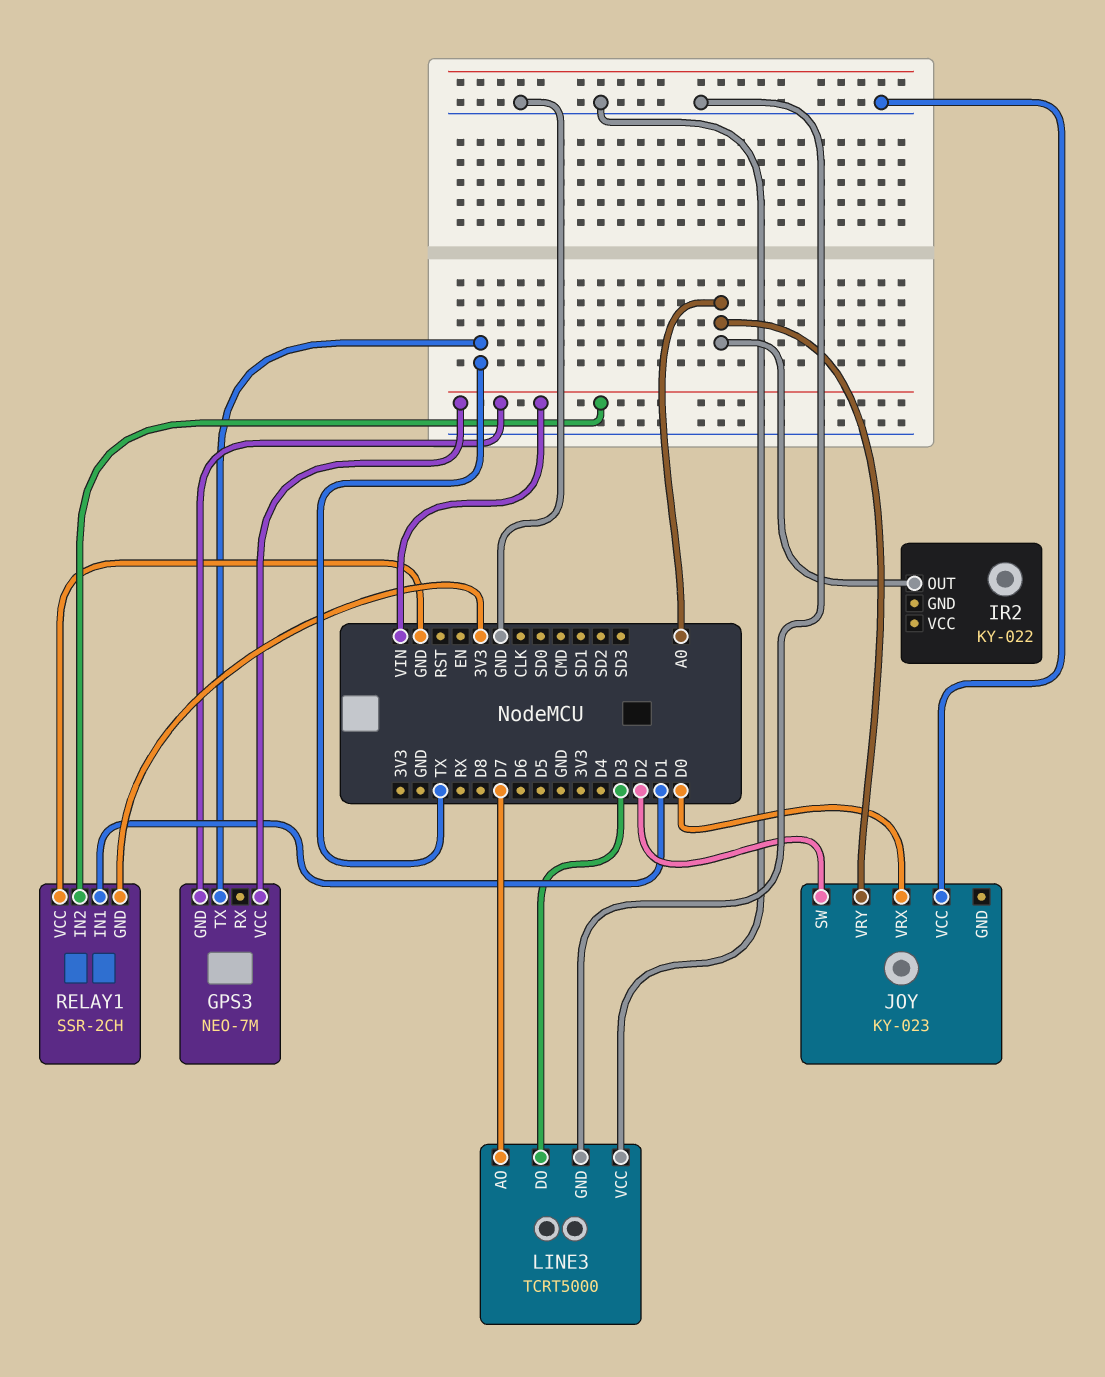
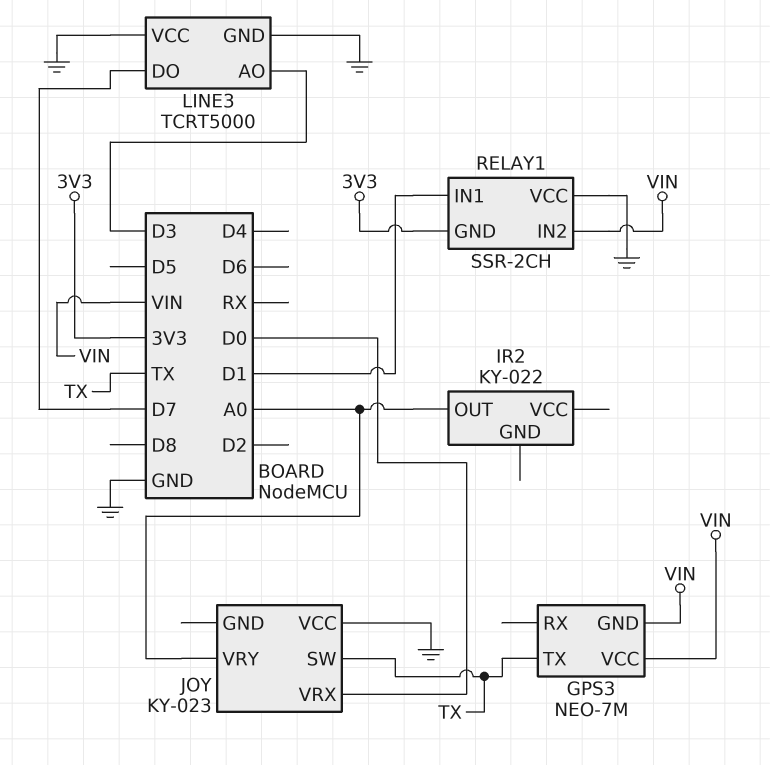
JOY pin SW: D2 -> TX
LINE3 pin AO: D7 -> D3
LINE3 pin DO: D3 -> D7

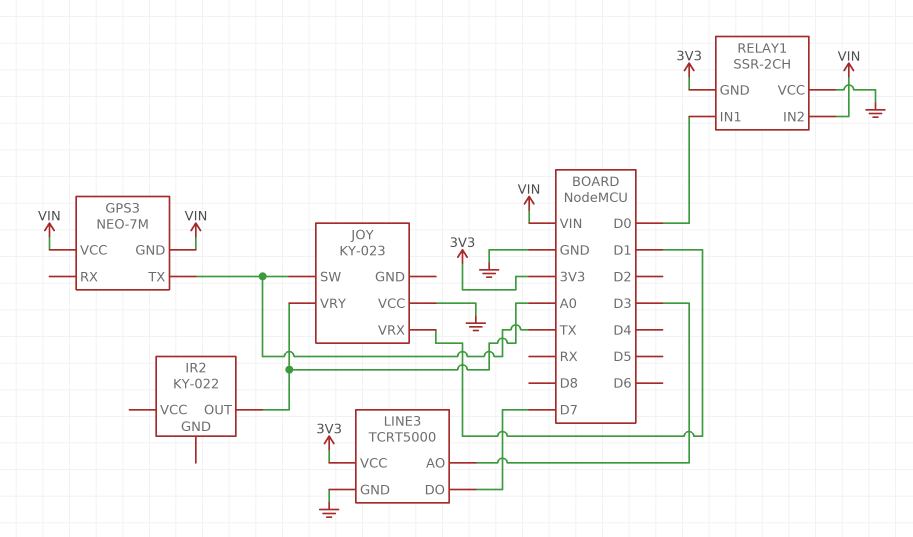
JOY pin VRX: D0 -> D1
LINE3 pin VCC: GND -> 3V3
RELAY1 pin IN1: D1 -> D0

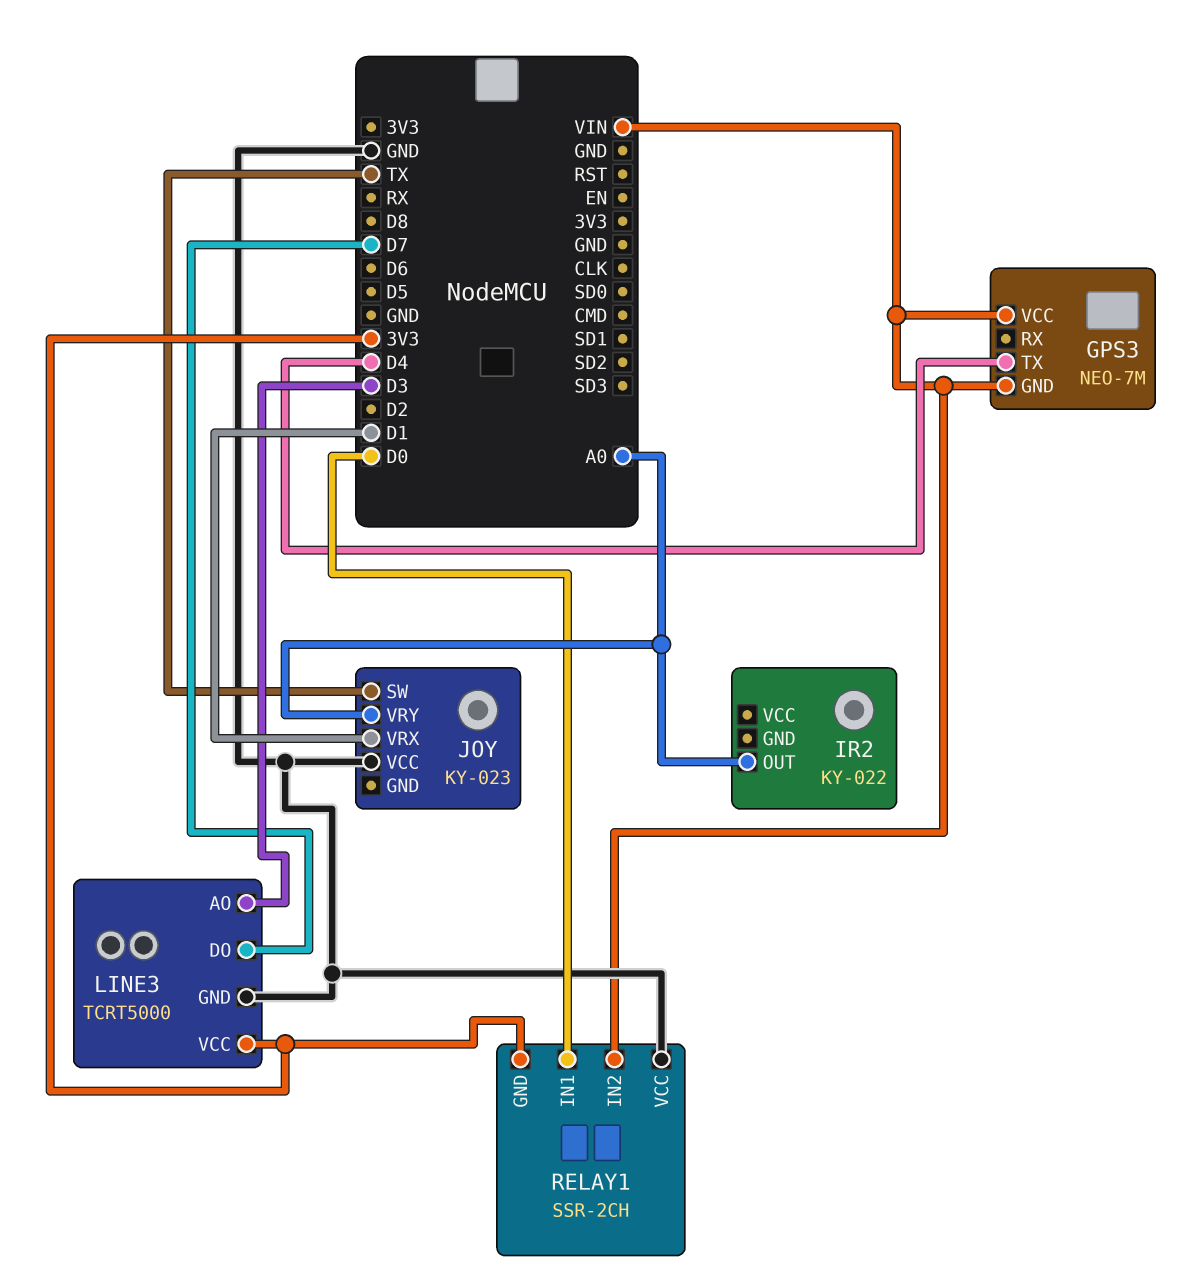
GPS3 pin TX: TX -> D4

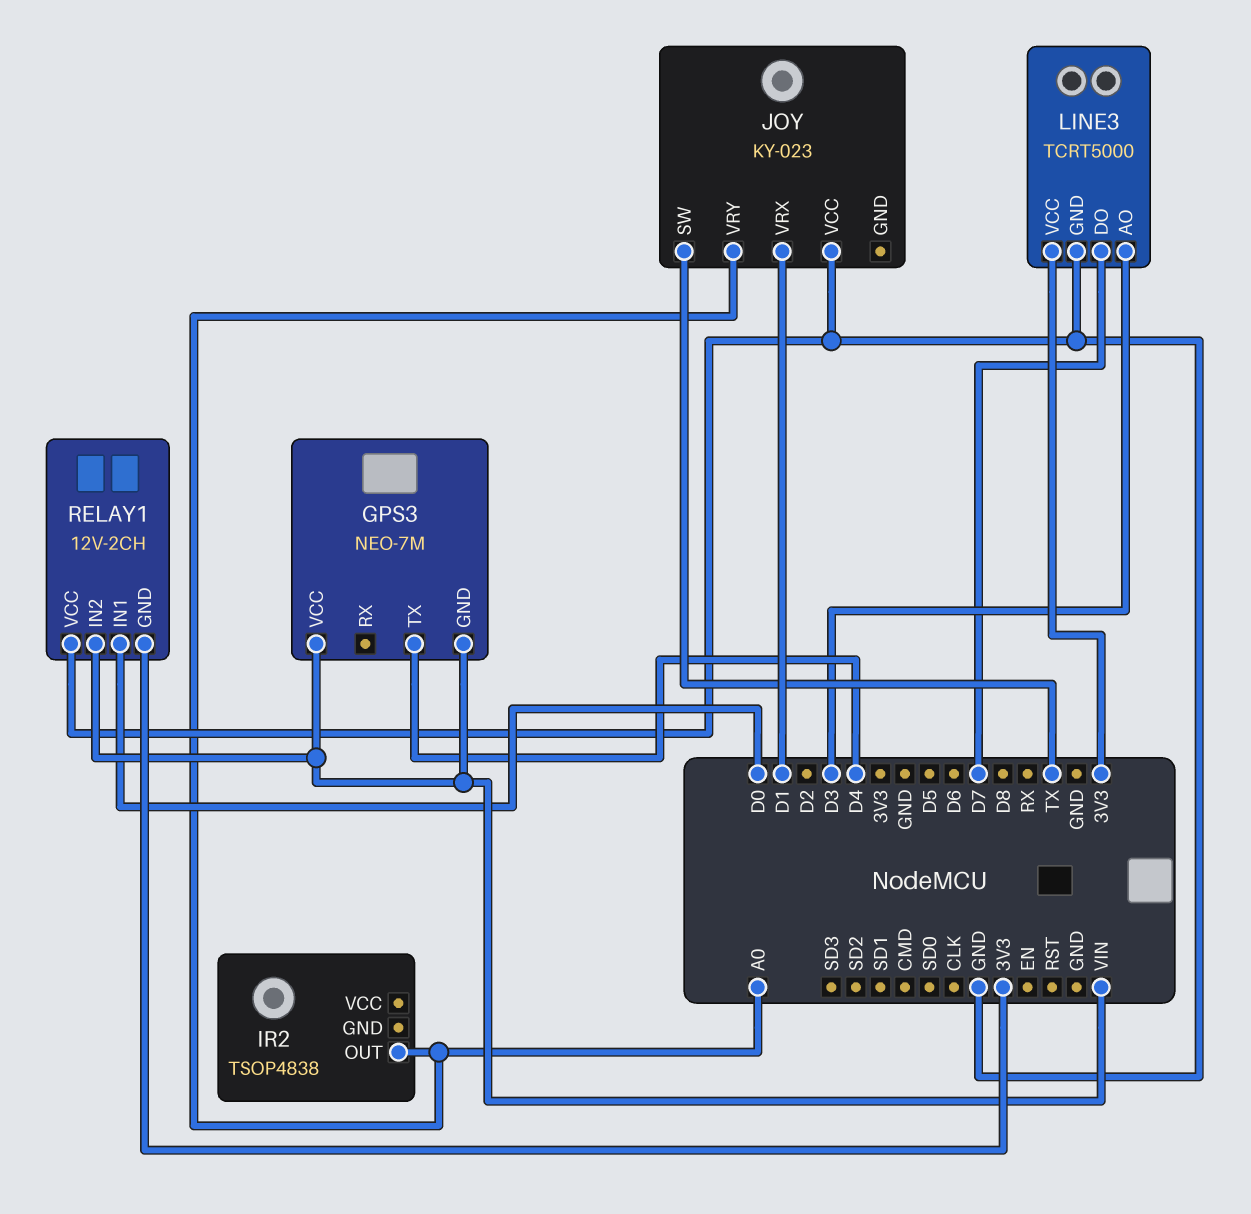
IR2: KY-022 -> TSOP4838
RELAY1: SSR-2CH -> 12V-2CH

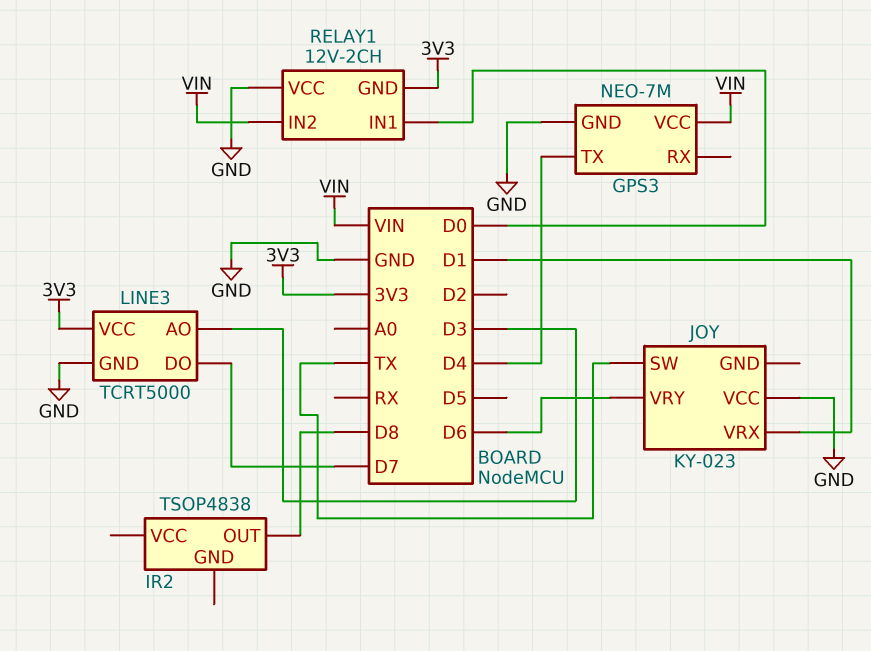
GPS3 pin GND: VIN -> GND
IR2 pin OUT: A0 -> D8
JOY pin VRY: A0 -> D6

